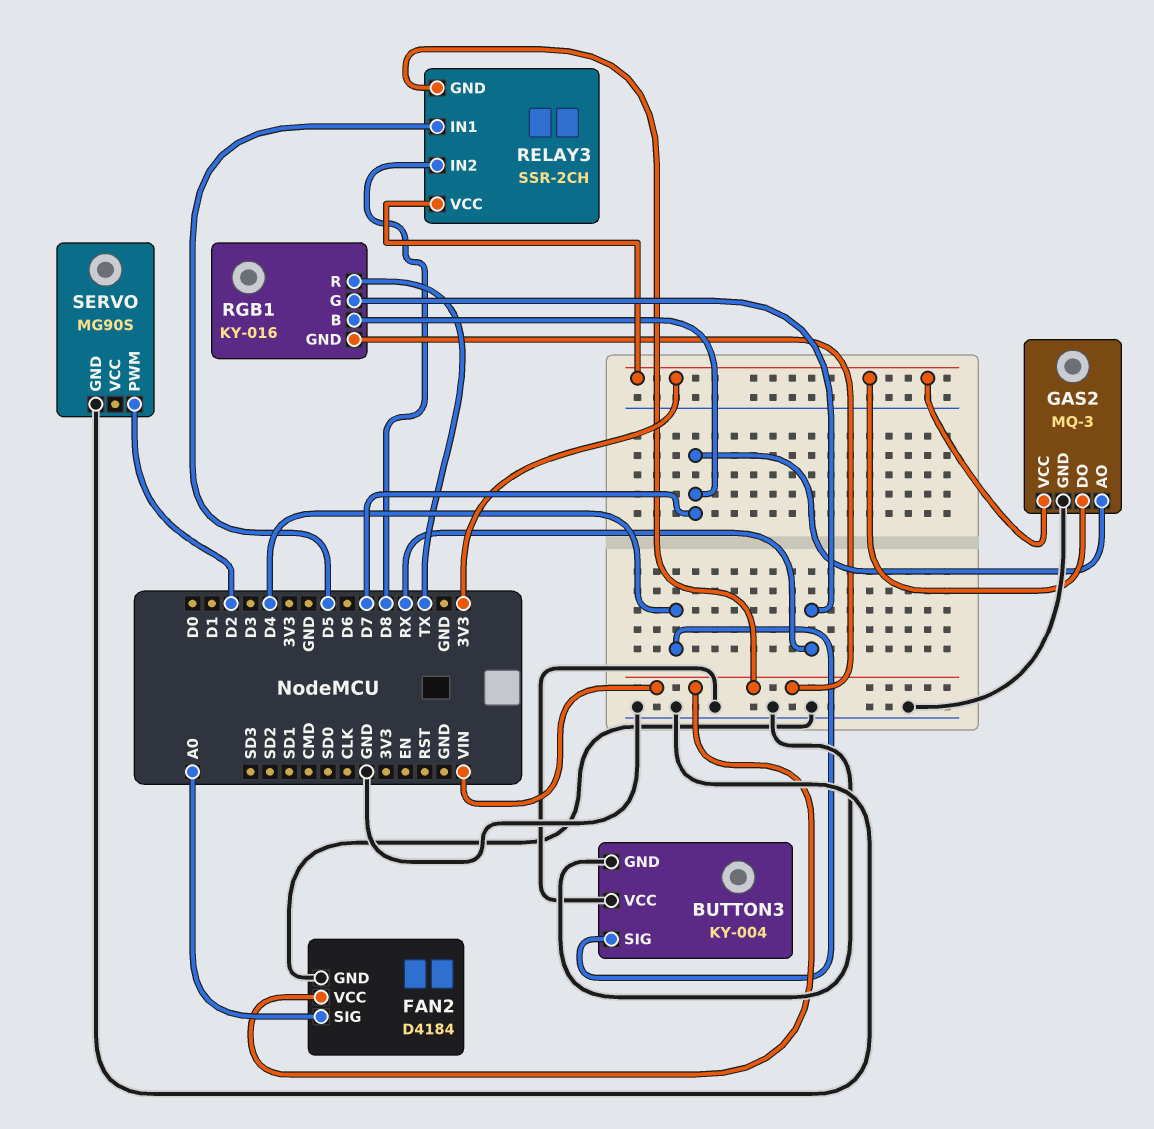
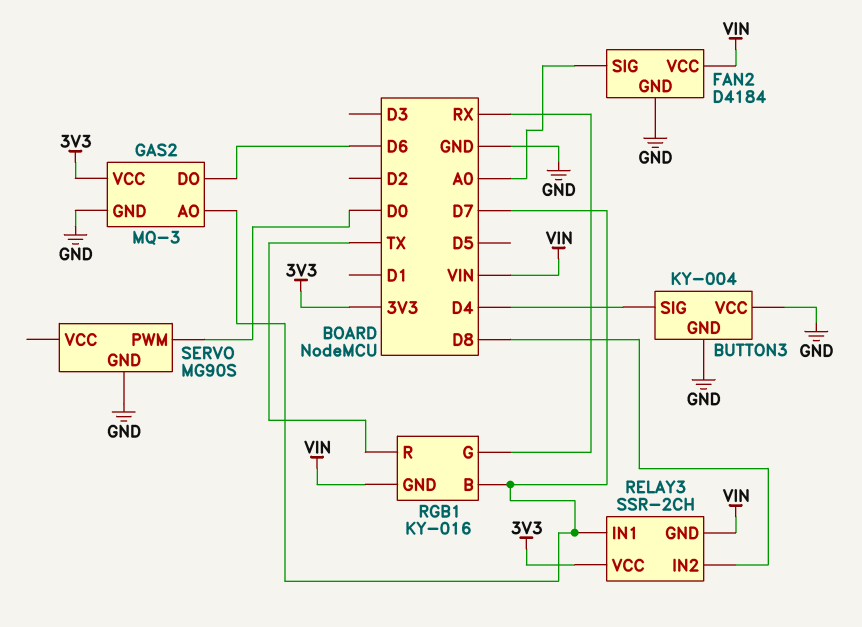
GAS2 pin DO: 3V3 -> D6
RELAY3 pin IN1: D5 -> D7
SERVO pin PWM: D2 -> D0

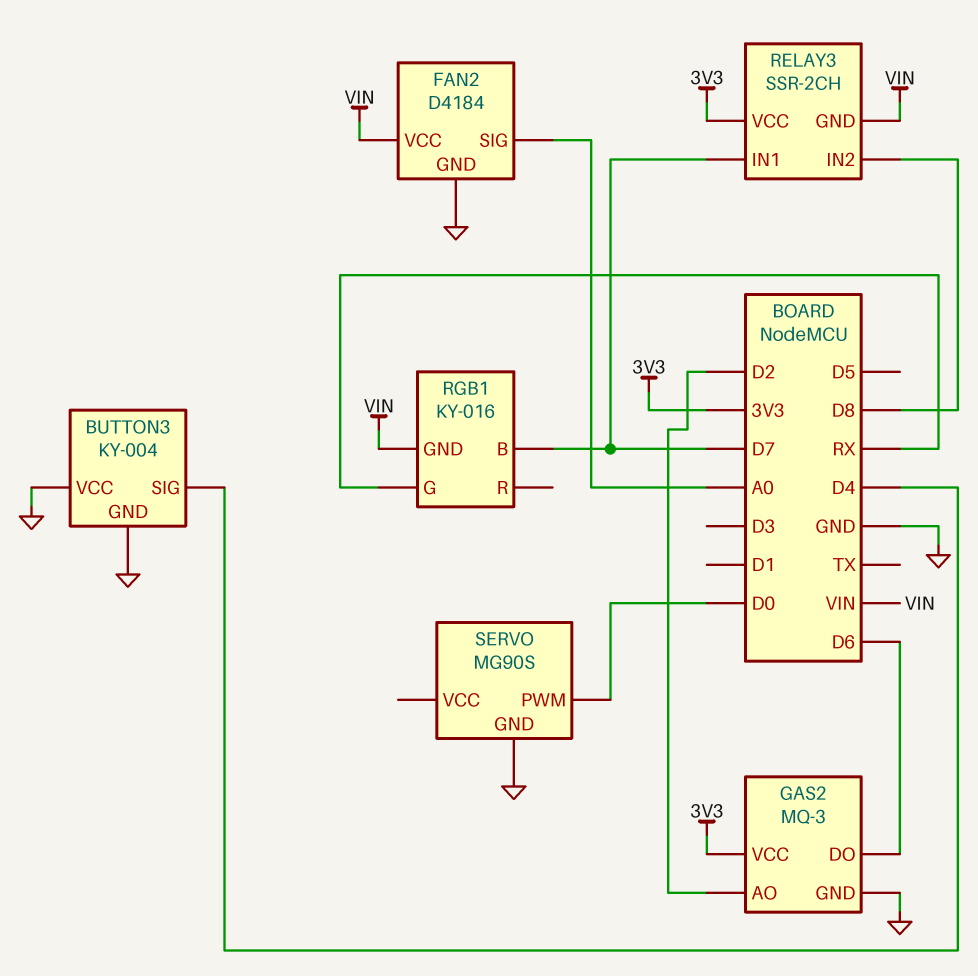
GAS2 pin AO: D7 -> D2
RGB1 pin R: TX -> none

